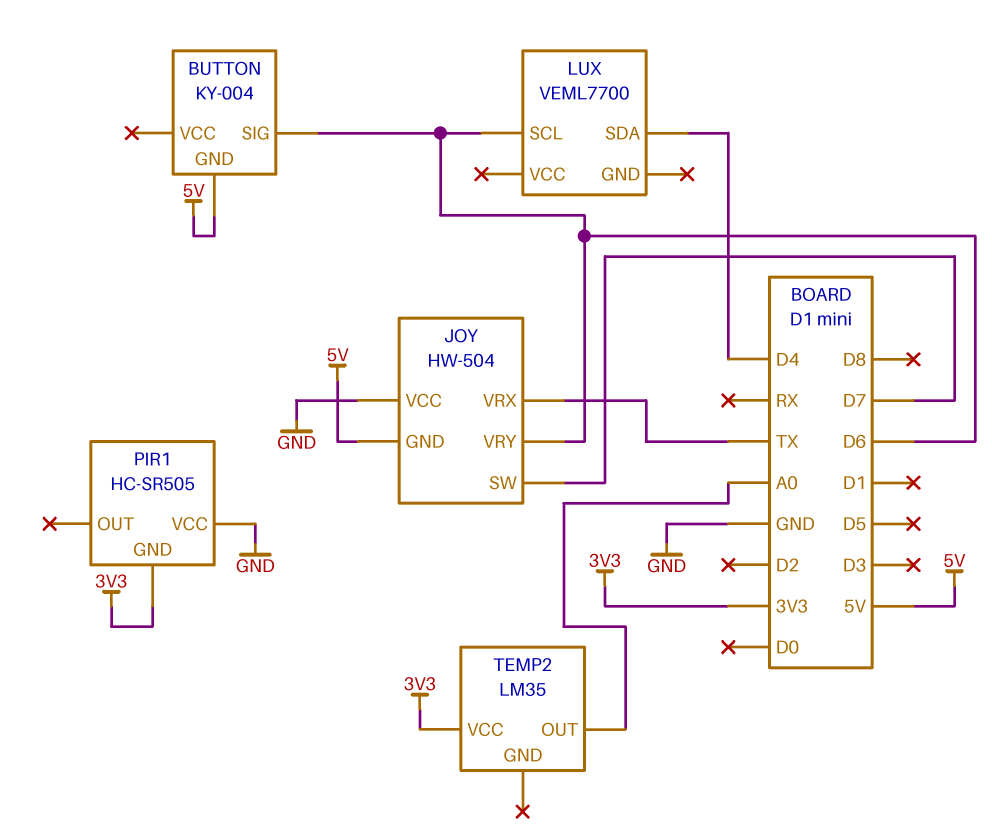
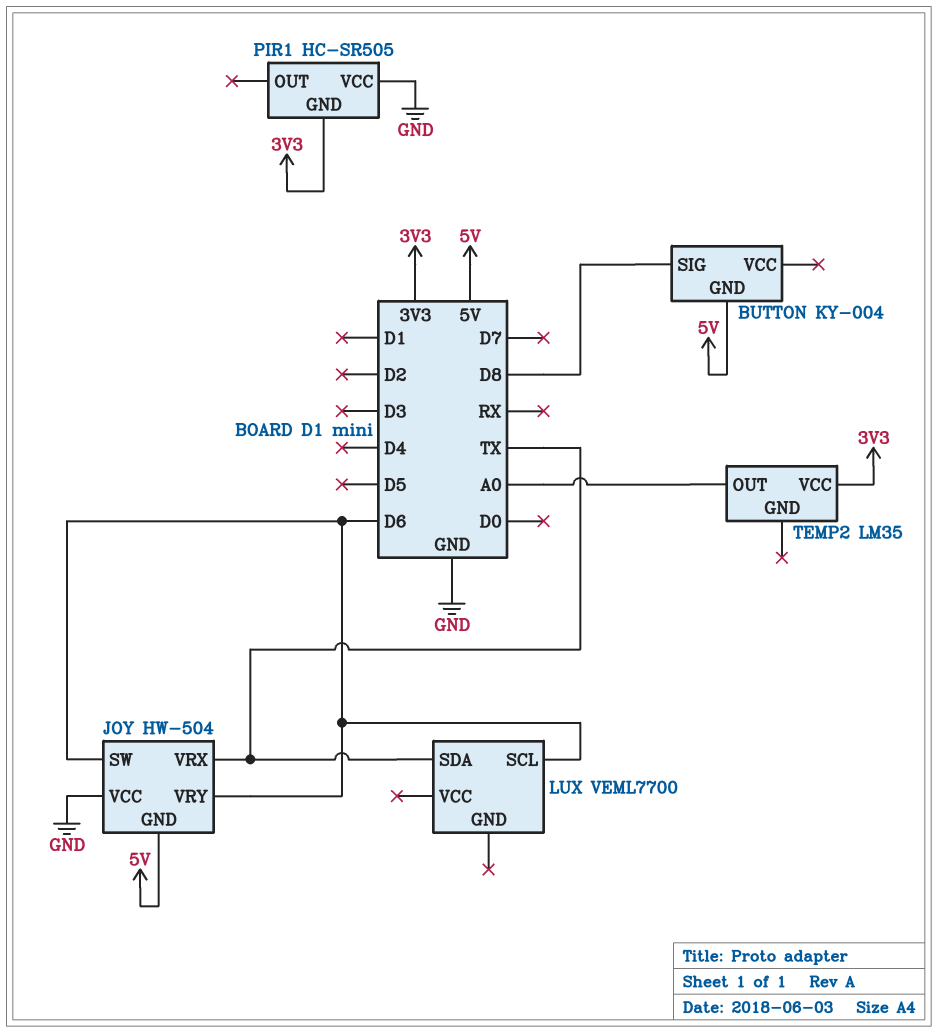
BUTTON pin SIG: D6 -> D8
JOY pin SW: D7 -> D6
LUX pin SDA: D4 -> TX

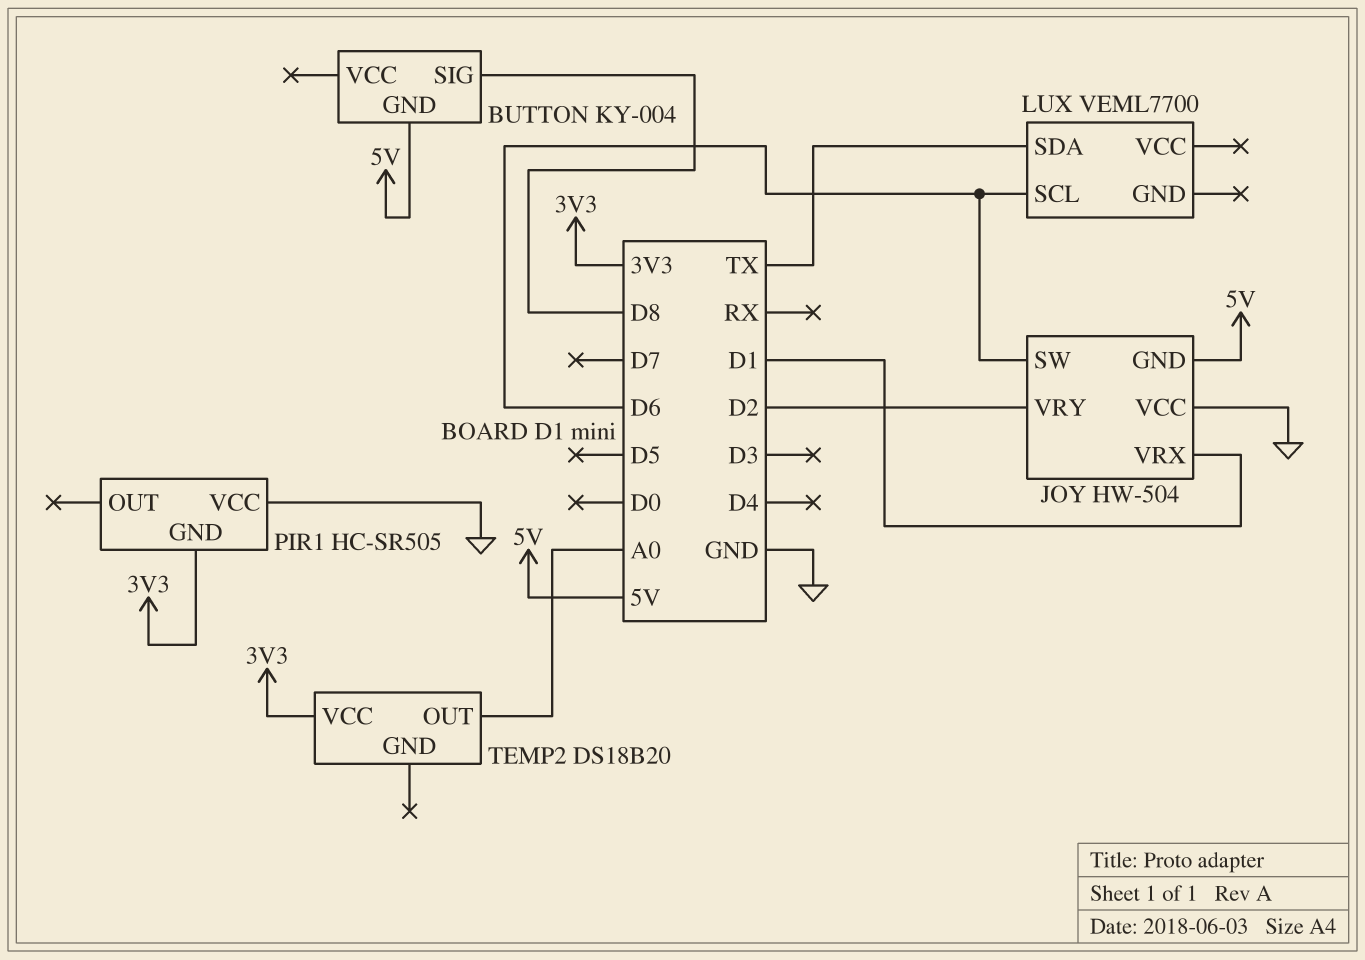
JOY pin VRX: TX -> D1
JOY pin VRY: D6 -> D2
TEMP2: LM35 -> DS18B20

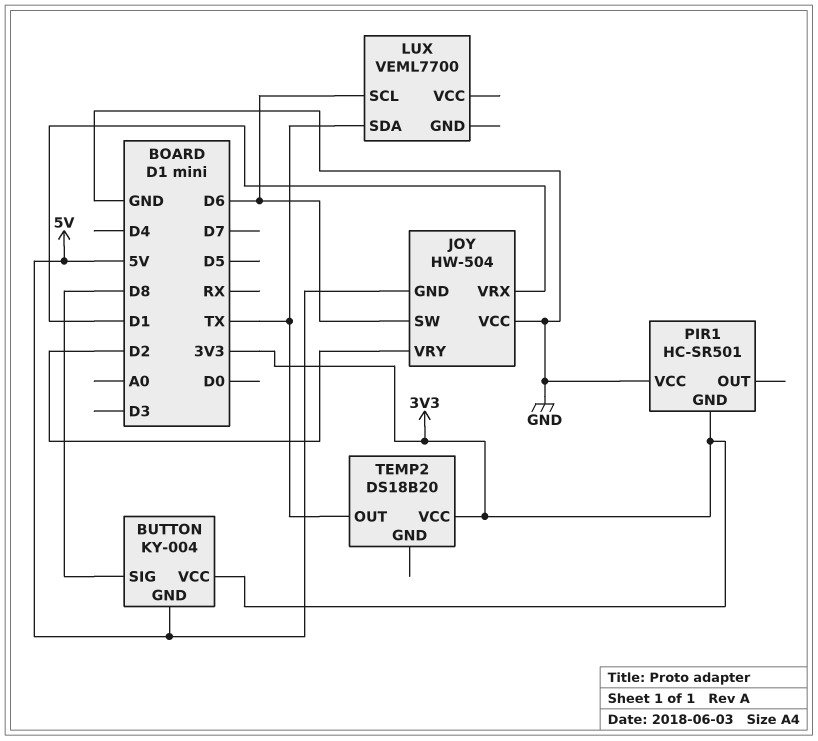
BUTTON pin VCC: none -> 3V3
PIR1: HC-SR505 -> HC-SR501
TEMP2 pin OUT: A0 -> TX

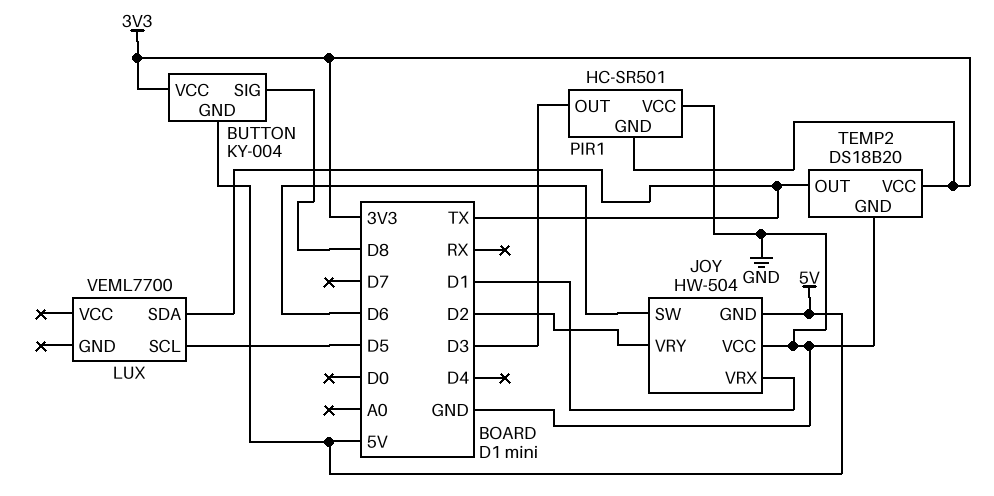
LUX pin SCL: D6 -> D5
PIR1 pin OUT: none -> D3
TEMP2 pin GND: none -> GND

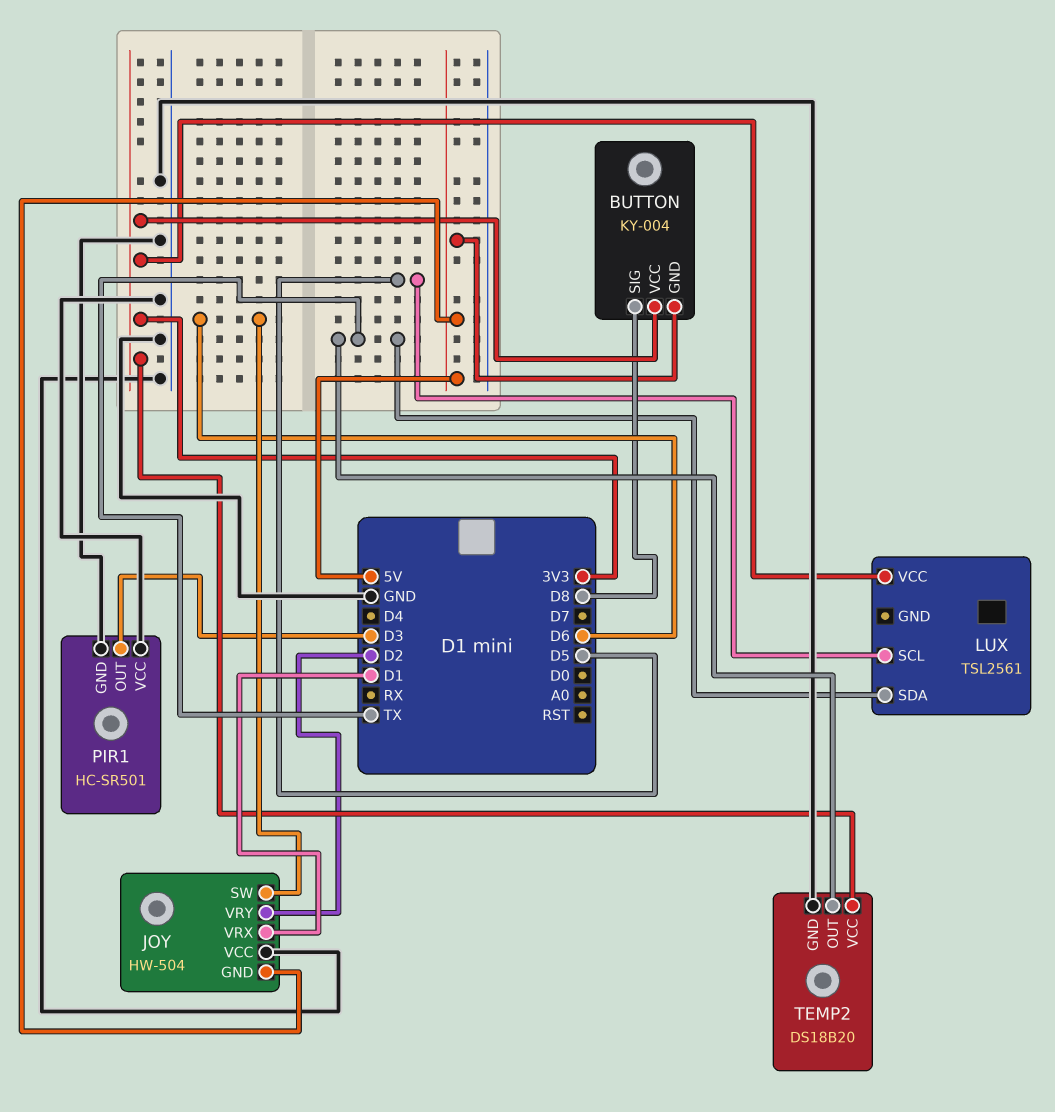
LUX: VEML7700 -> TSL2561
LUX pin VCC: none -> 3V3
PIR1 pin GND: 3V3 -> GND

